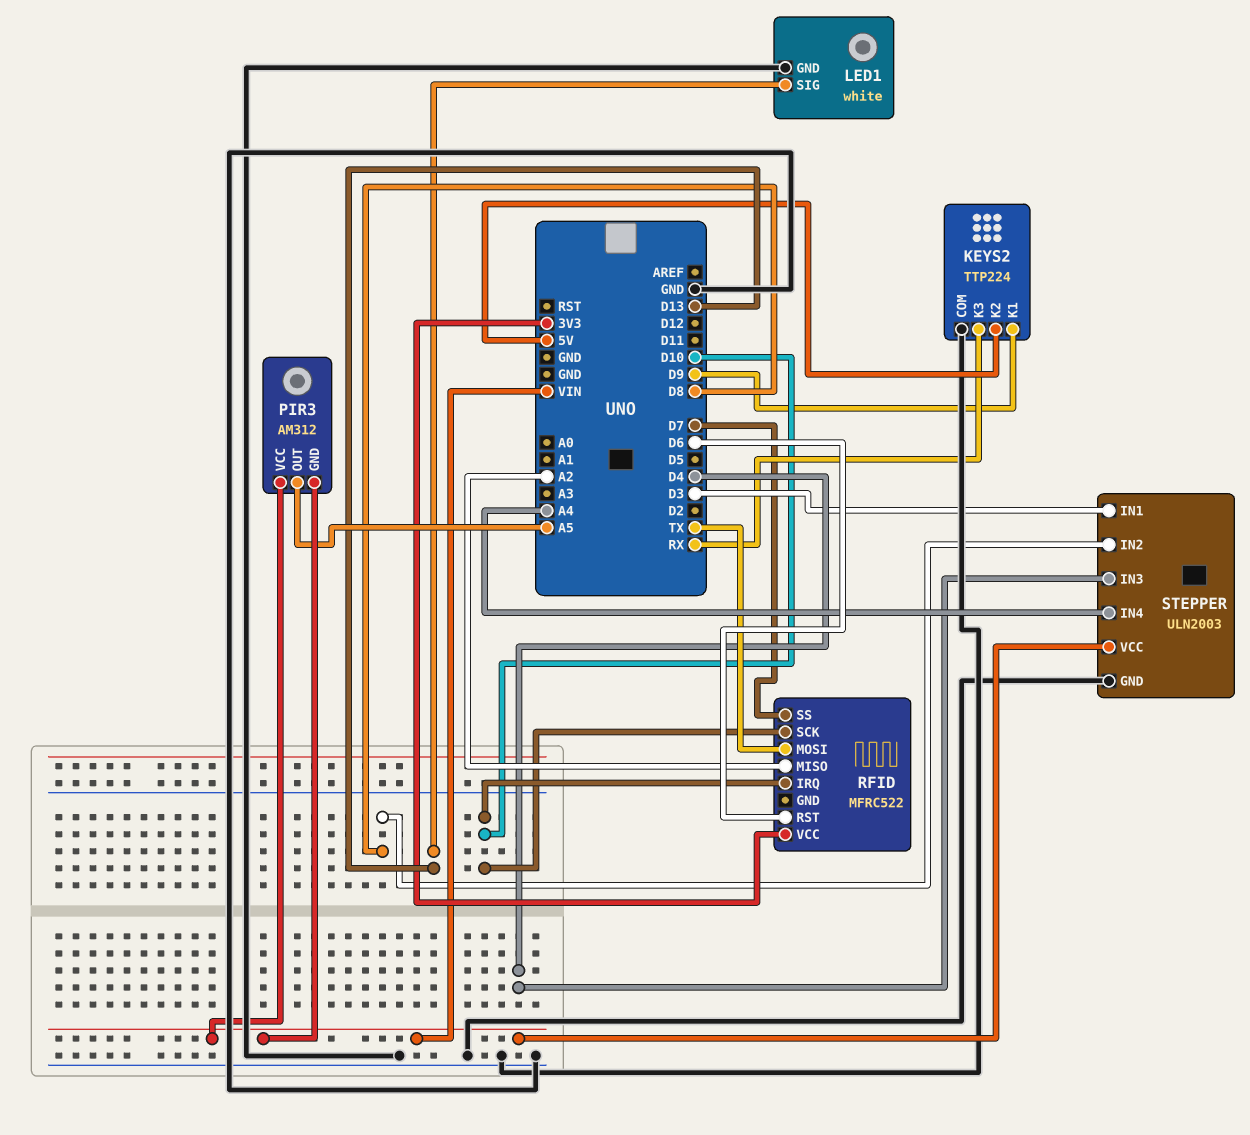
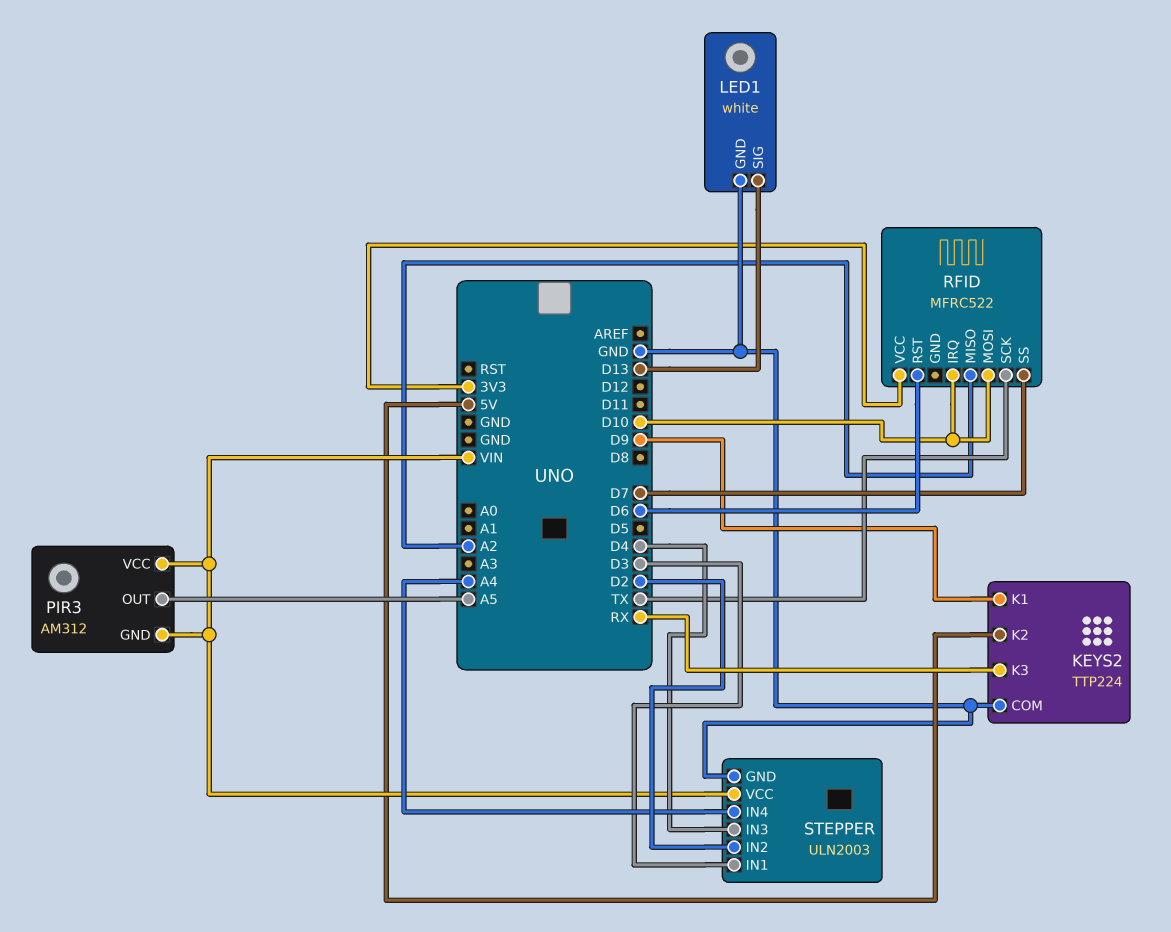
RFID pin MOSI: TX -> D10
RFID pin SCK: D10 -> TX
STEPPER pin IN2: D8 -> D2

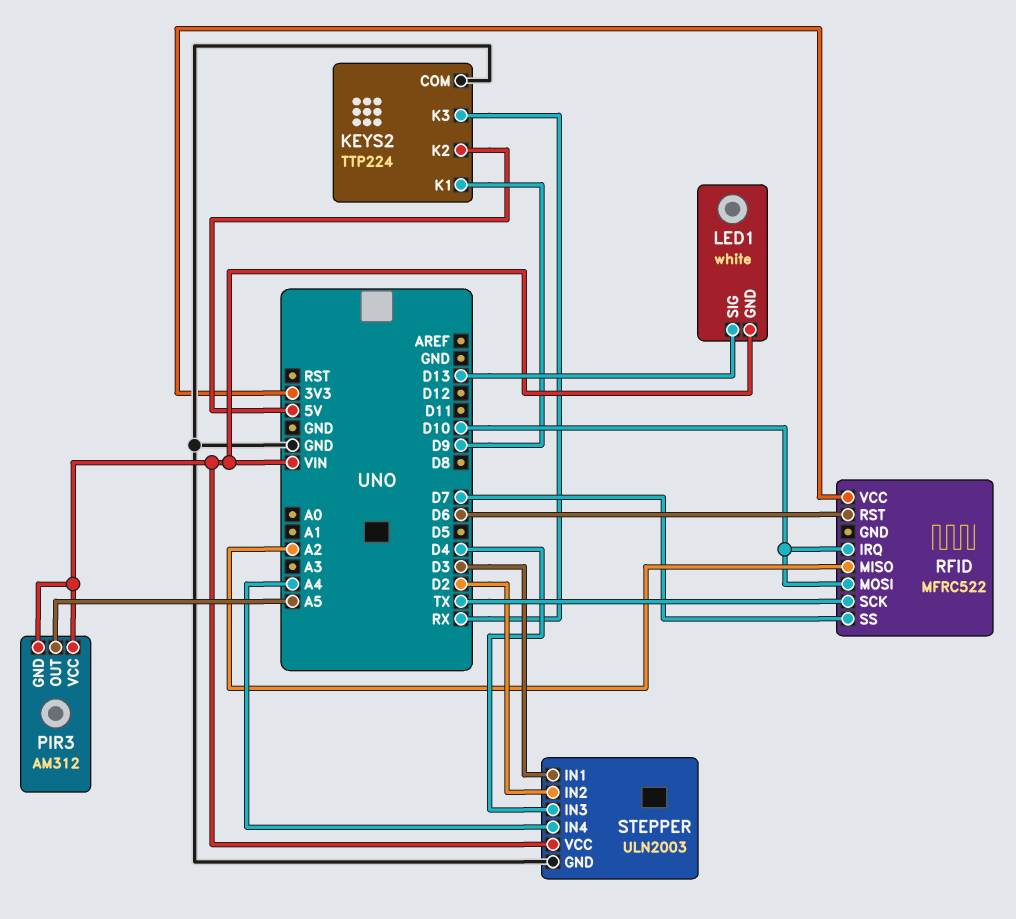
LED1 pin GND: GND -> VIN

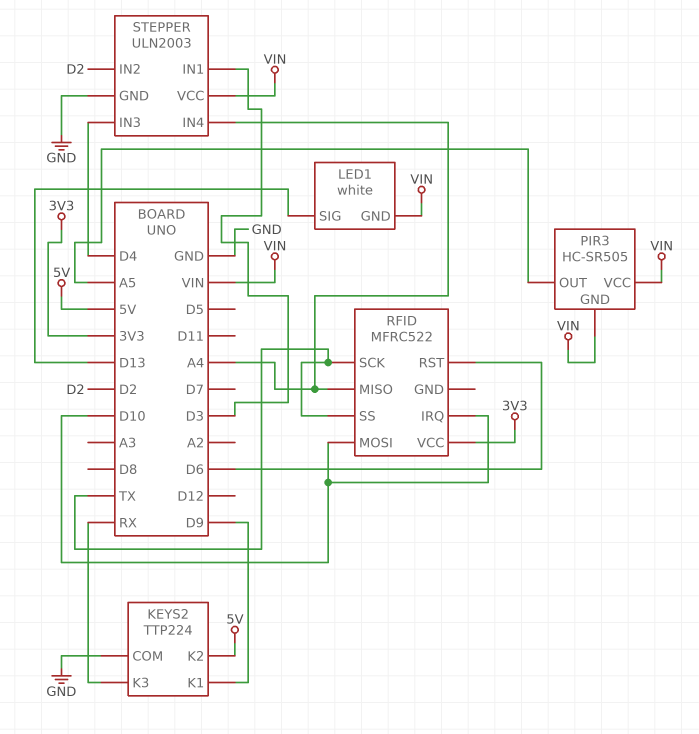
PIR3: AM312 -> HC-SR505
RFID pin MISO: A2 -> A4
RFID pin SS: D7 -> TX

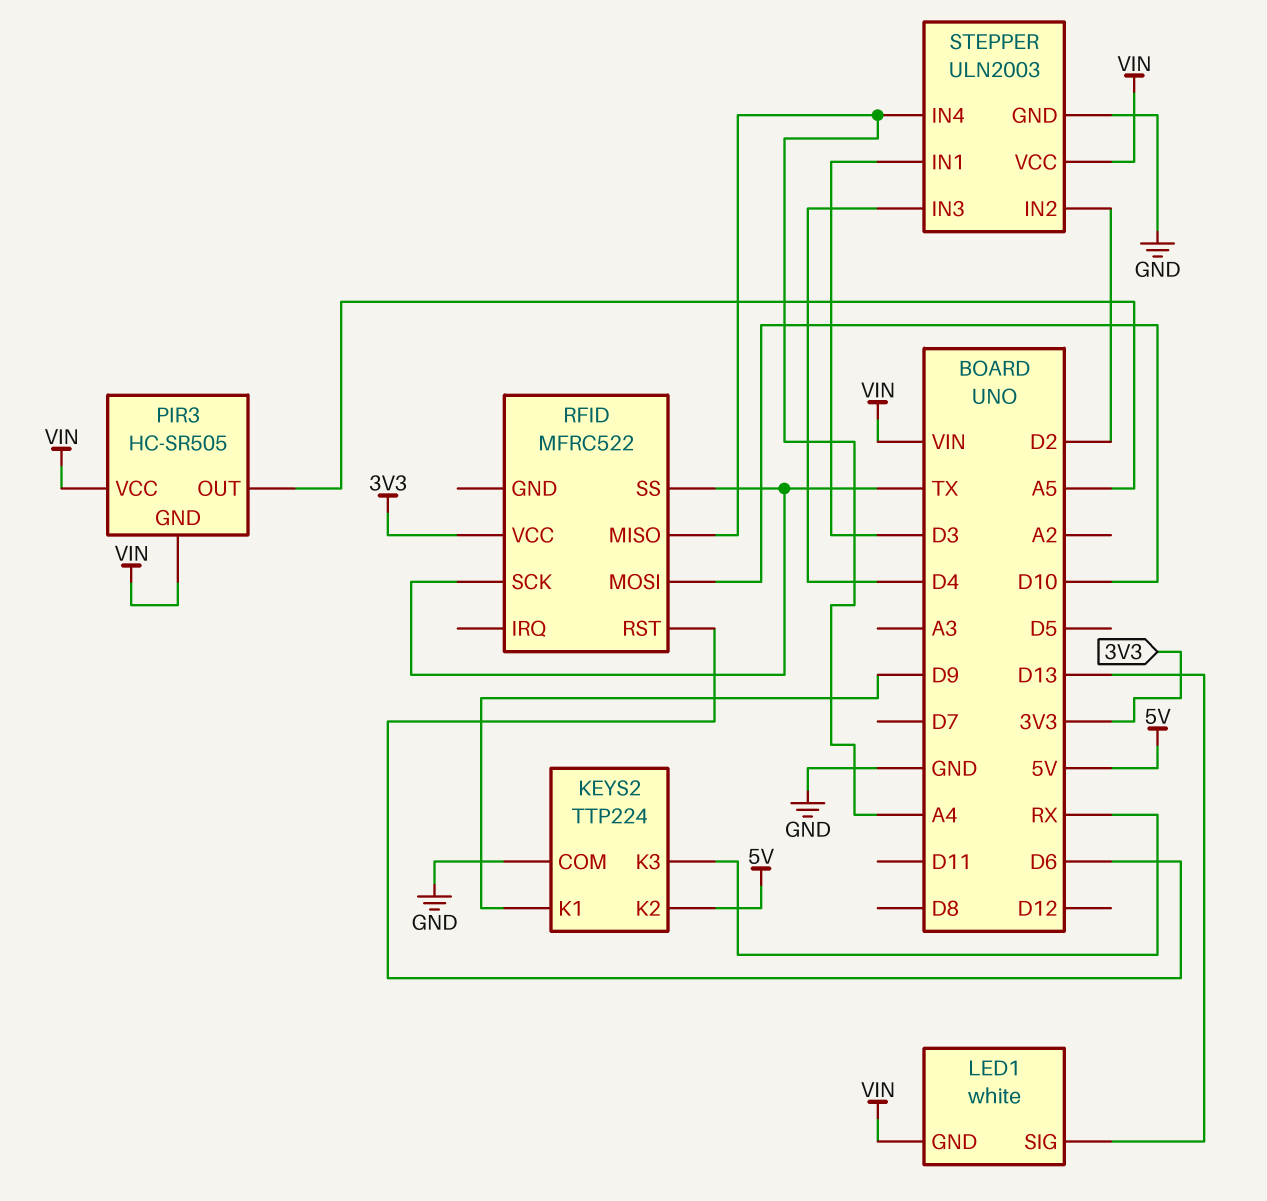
RFID pin IRQ: D10 -> none

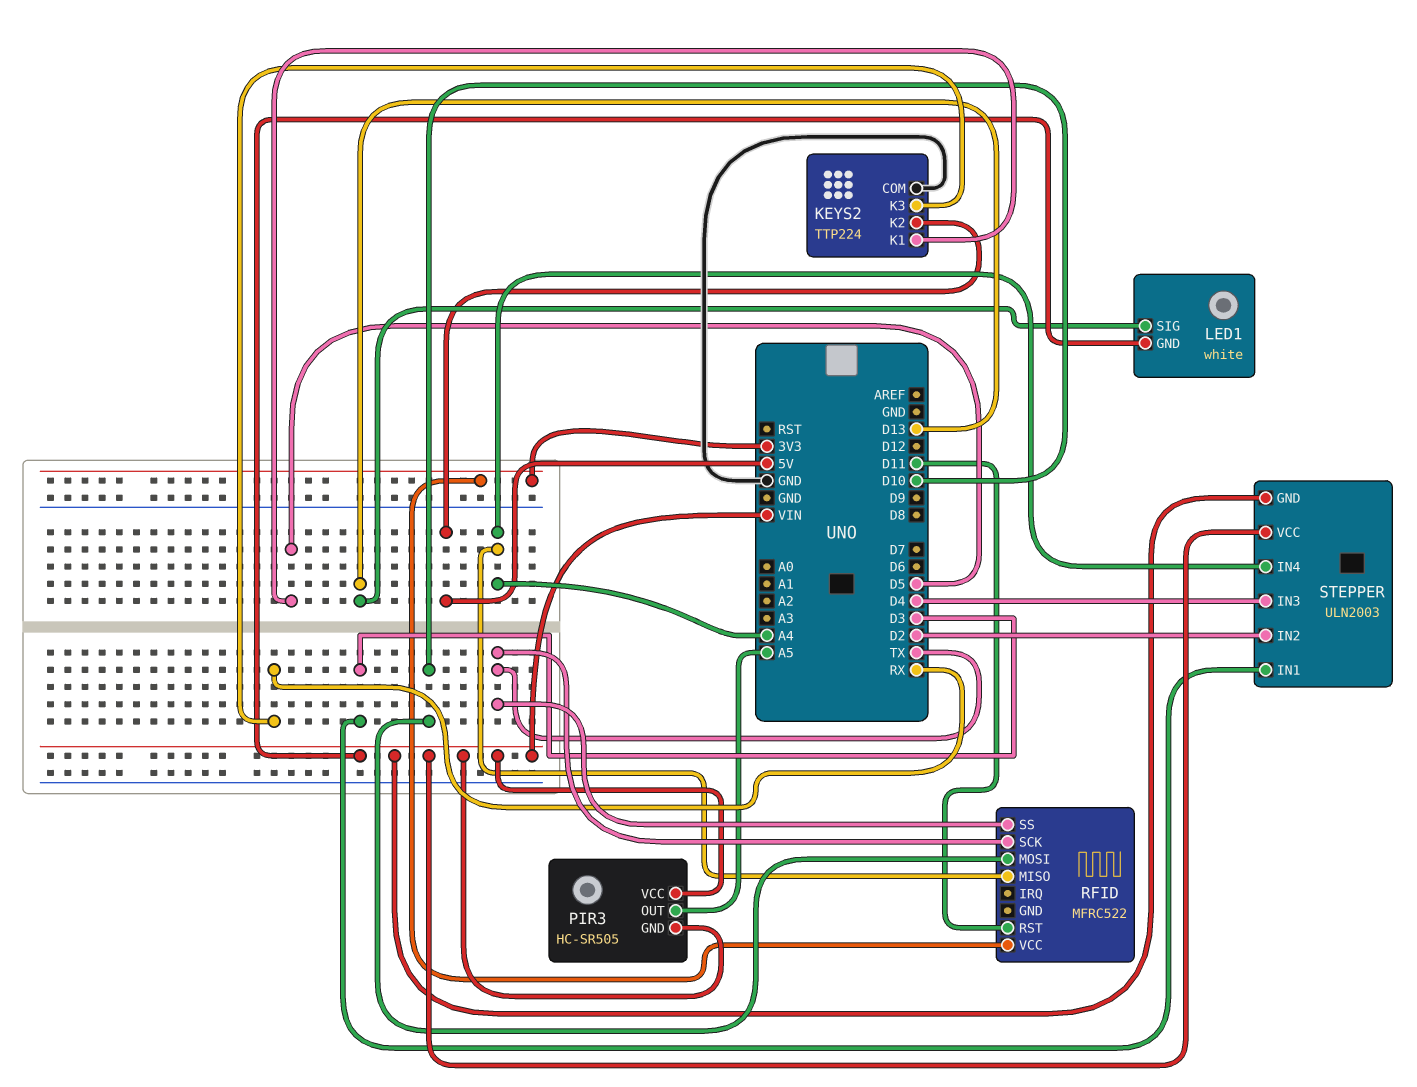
KEYS2 pin K1: D9 -> D5
RFID pin RST: D6 -> D11
STEPPER pin GND: GND -> VIN

